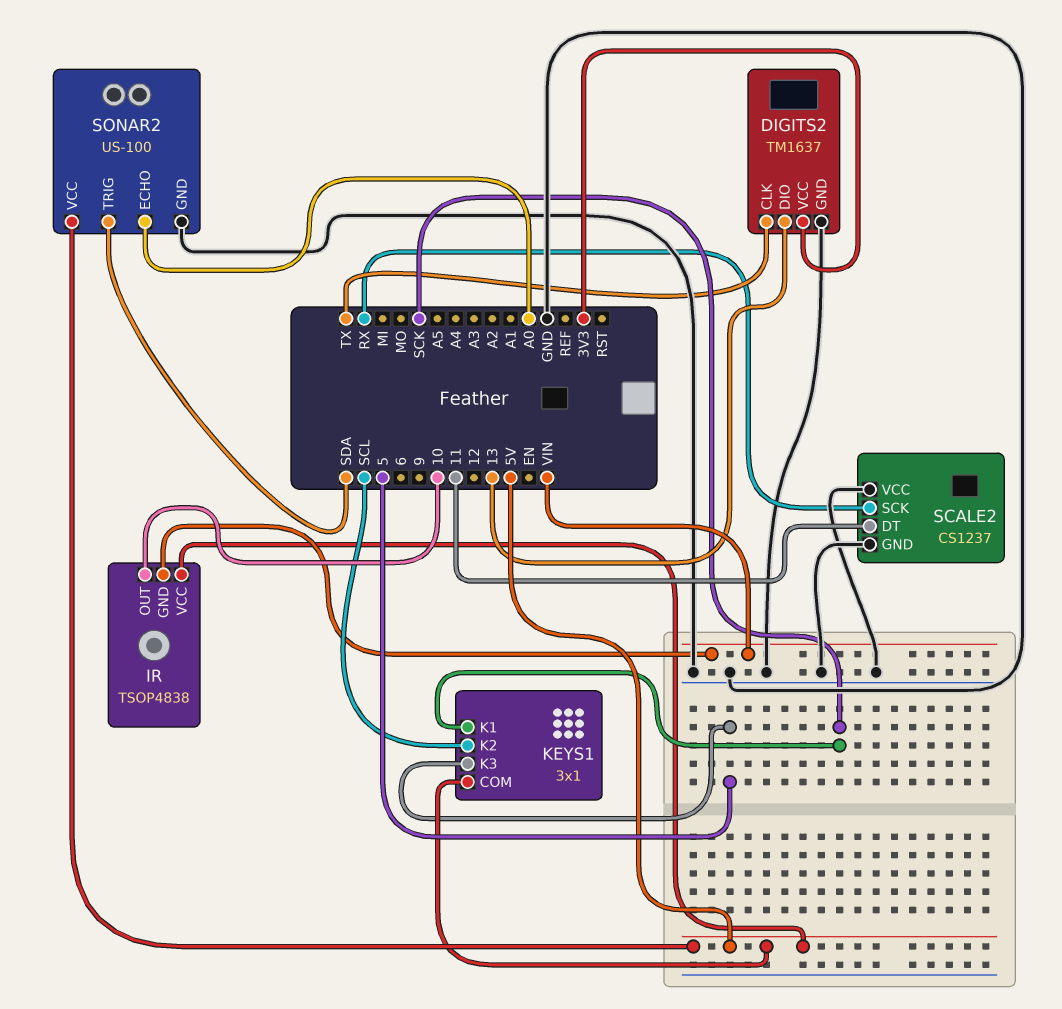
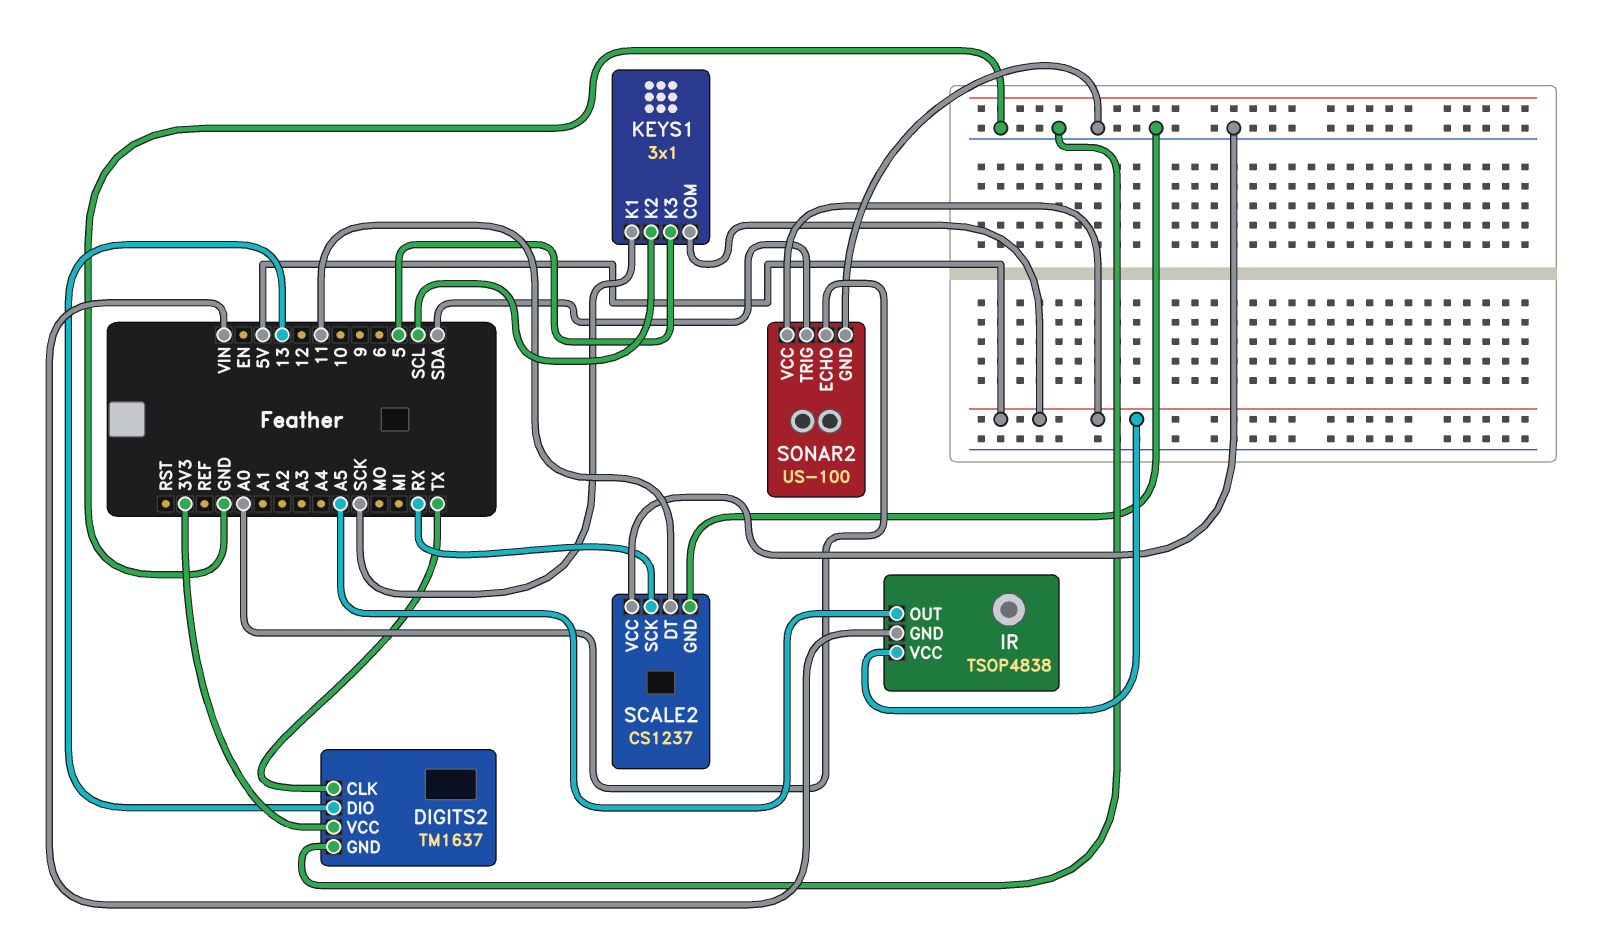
IR pin OUT: 10 -> A5

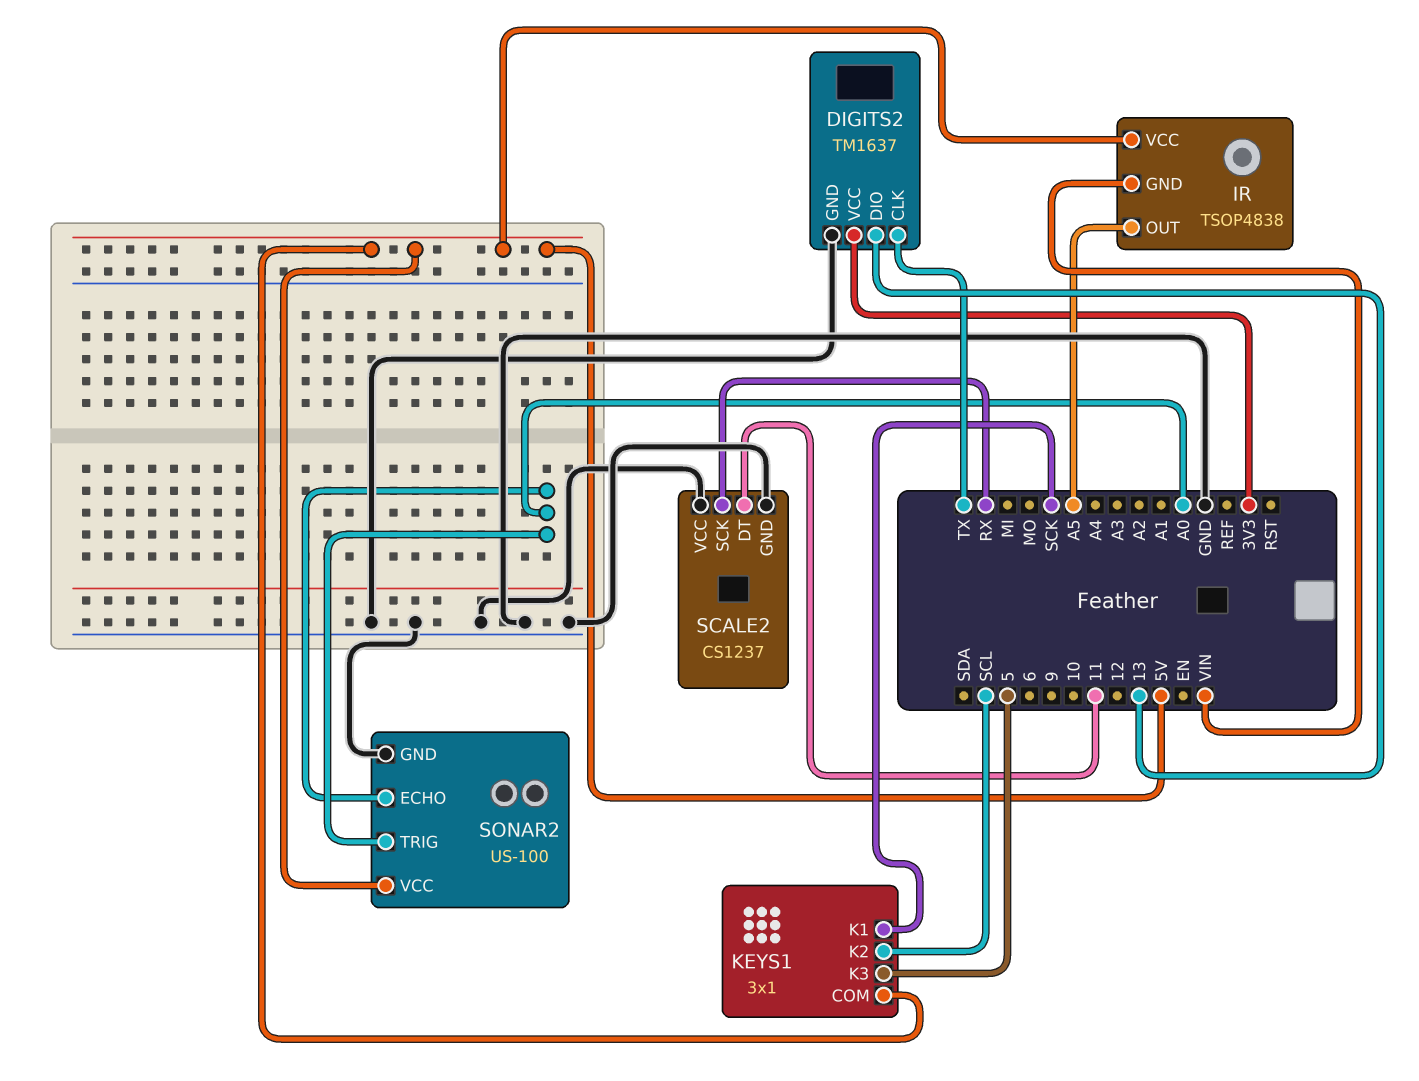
SONAR2 pin TRIG: SDA -> A0

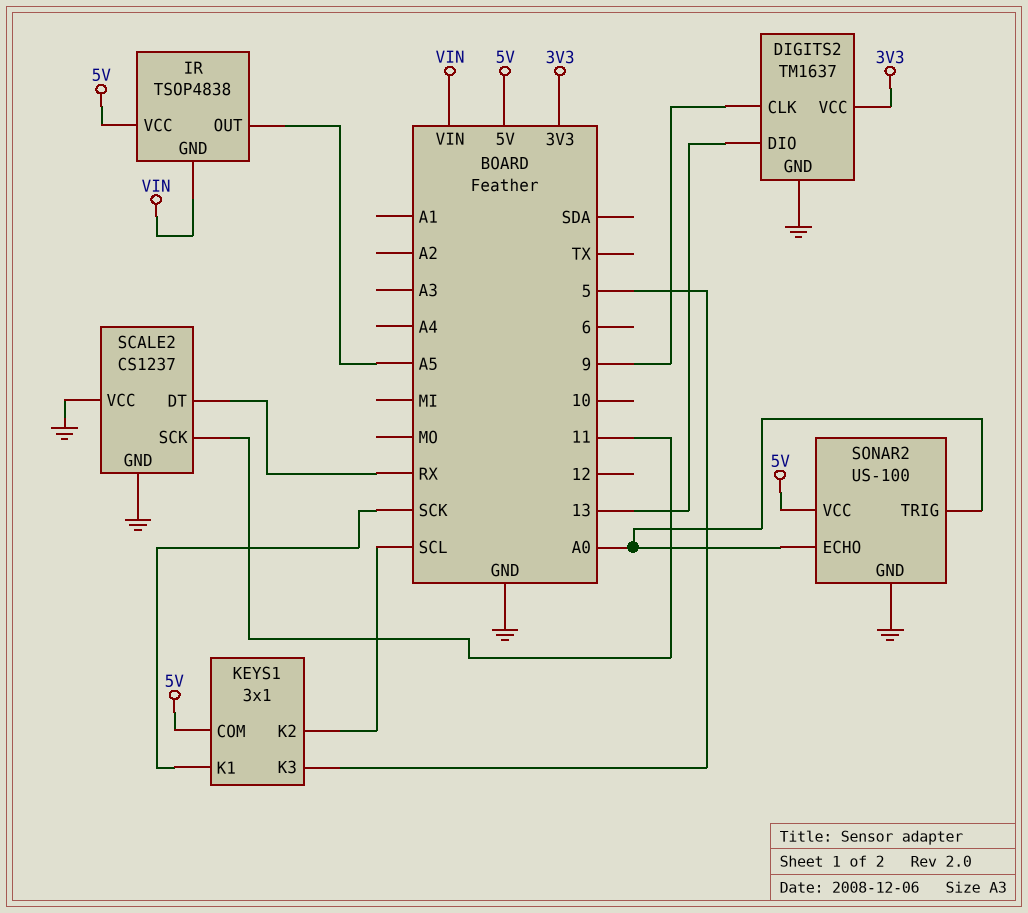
DIGITS2 pin CLK: TX -> 9
SCALE2 pin DT: 11 -> RX
SCALE2 pin SCK: RX -> 11

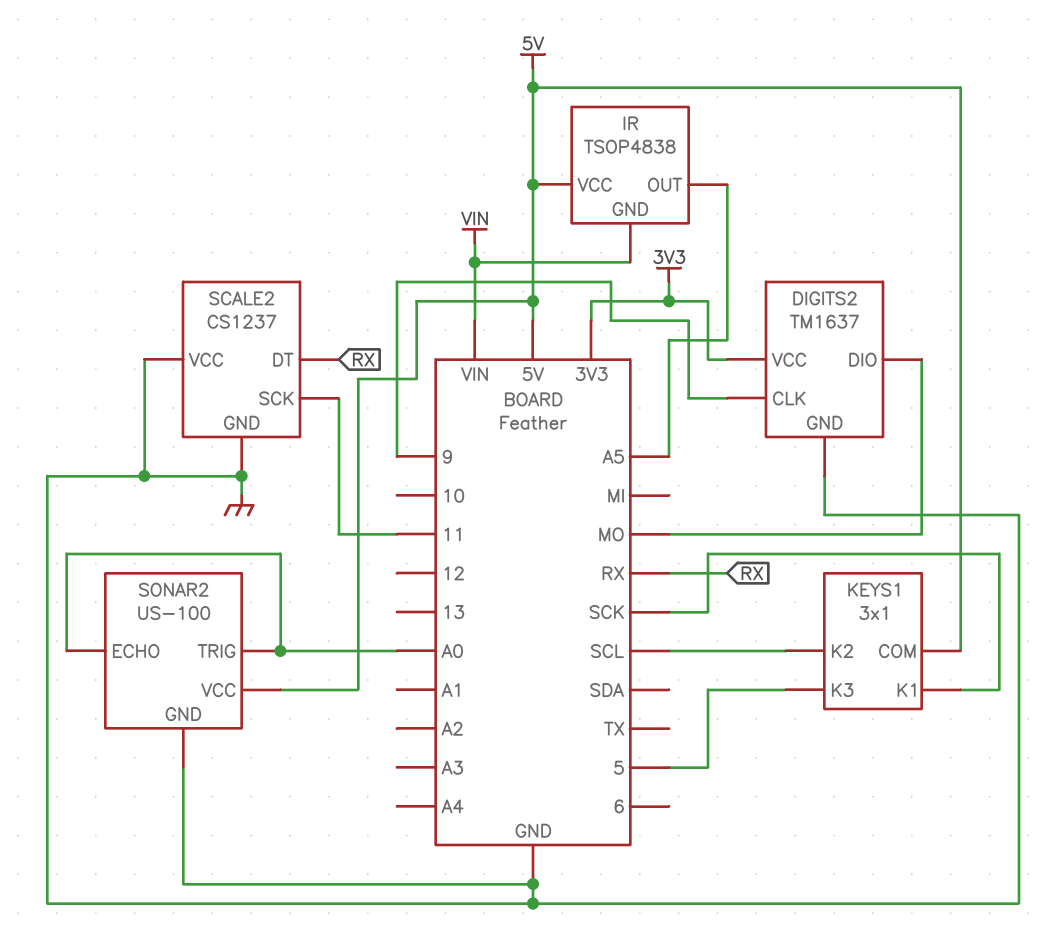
DIGITS2 pin DIO: 13 -> MO

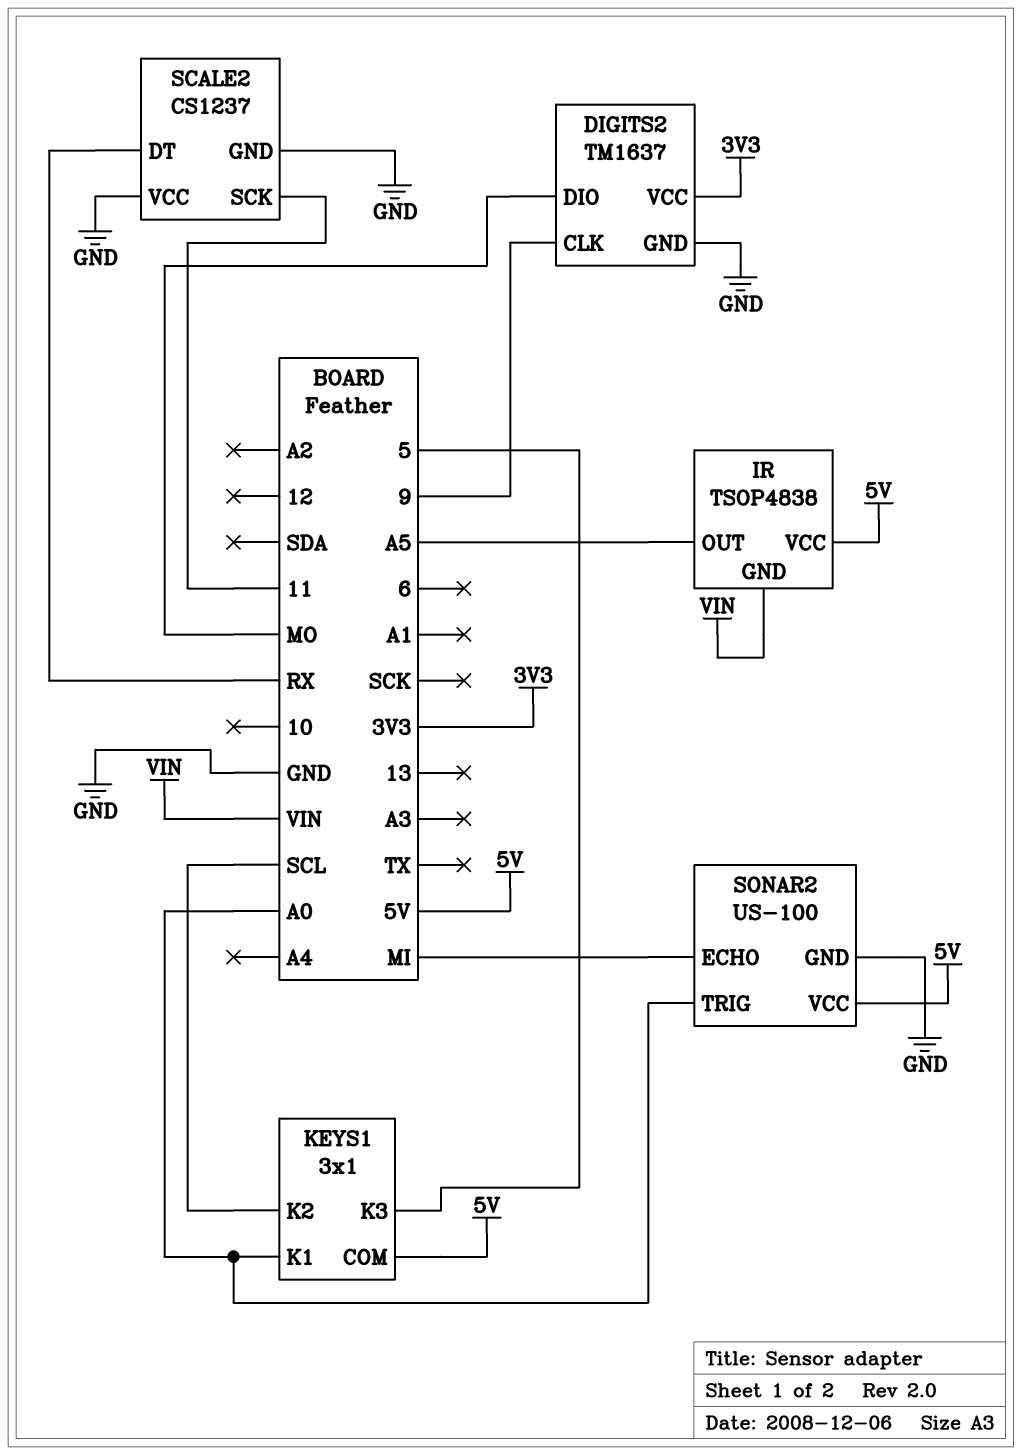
KEYS1 pin K1: SCK -> A0
SONAR2 pin ECHO: A0 -> MI

